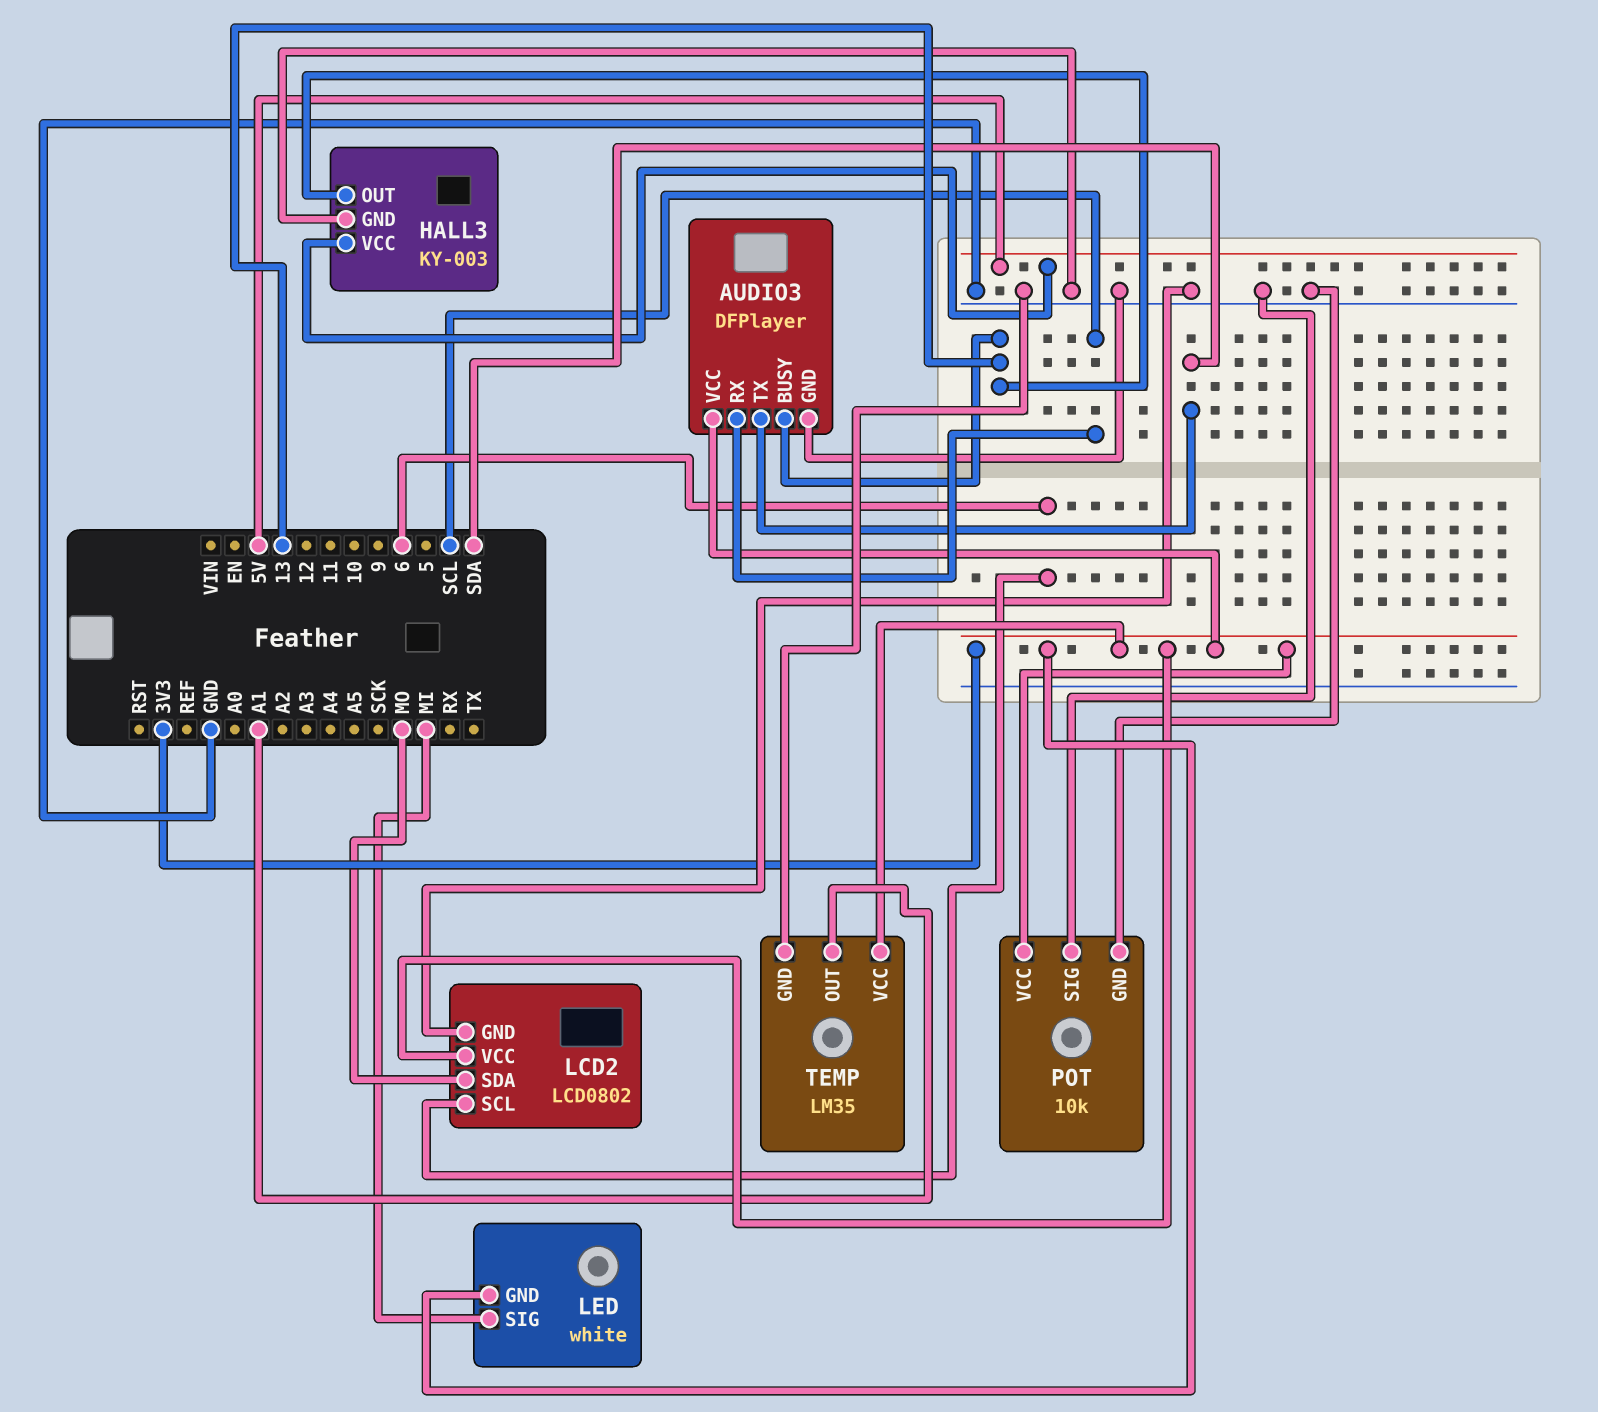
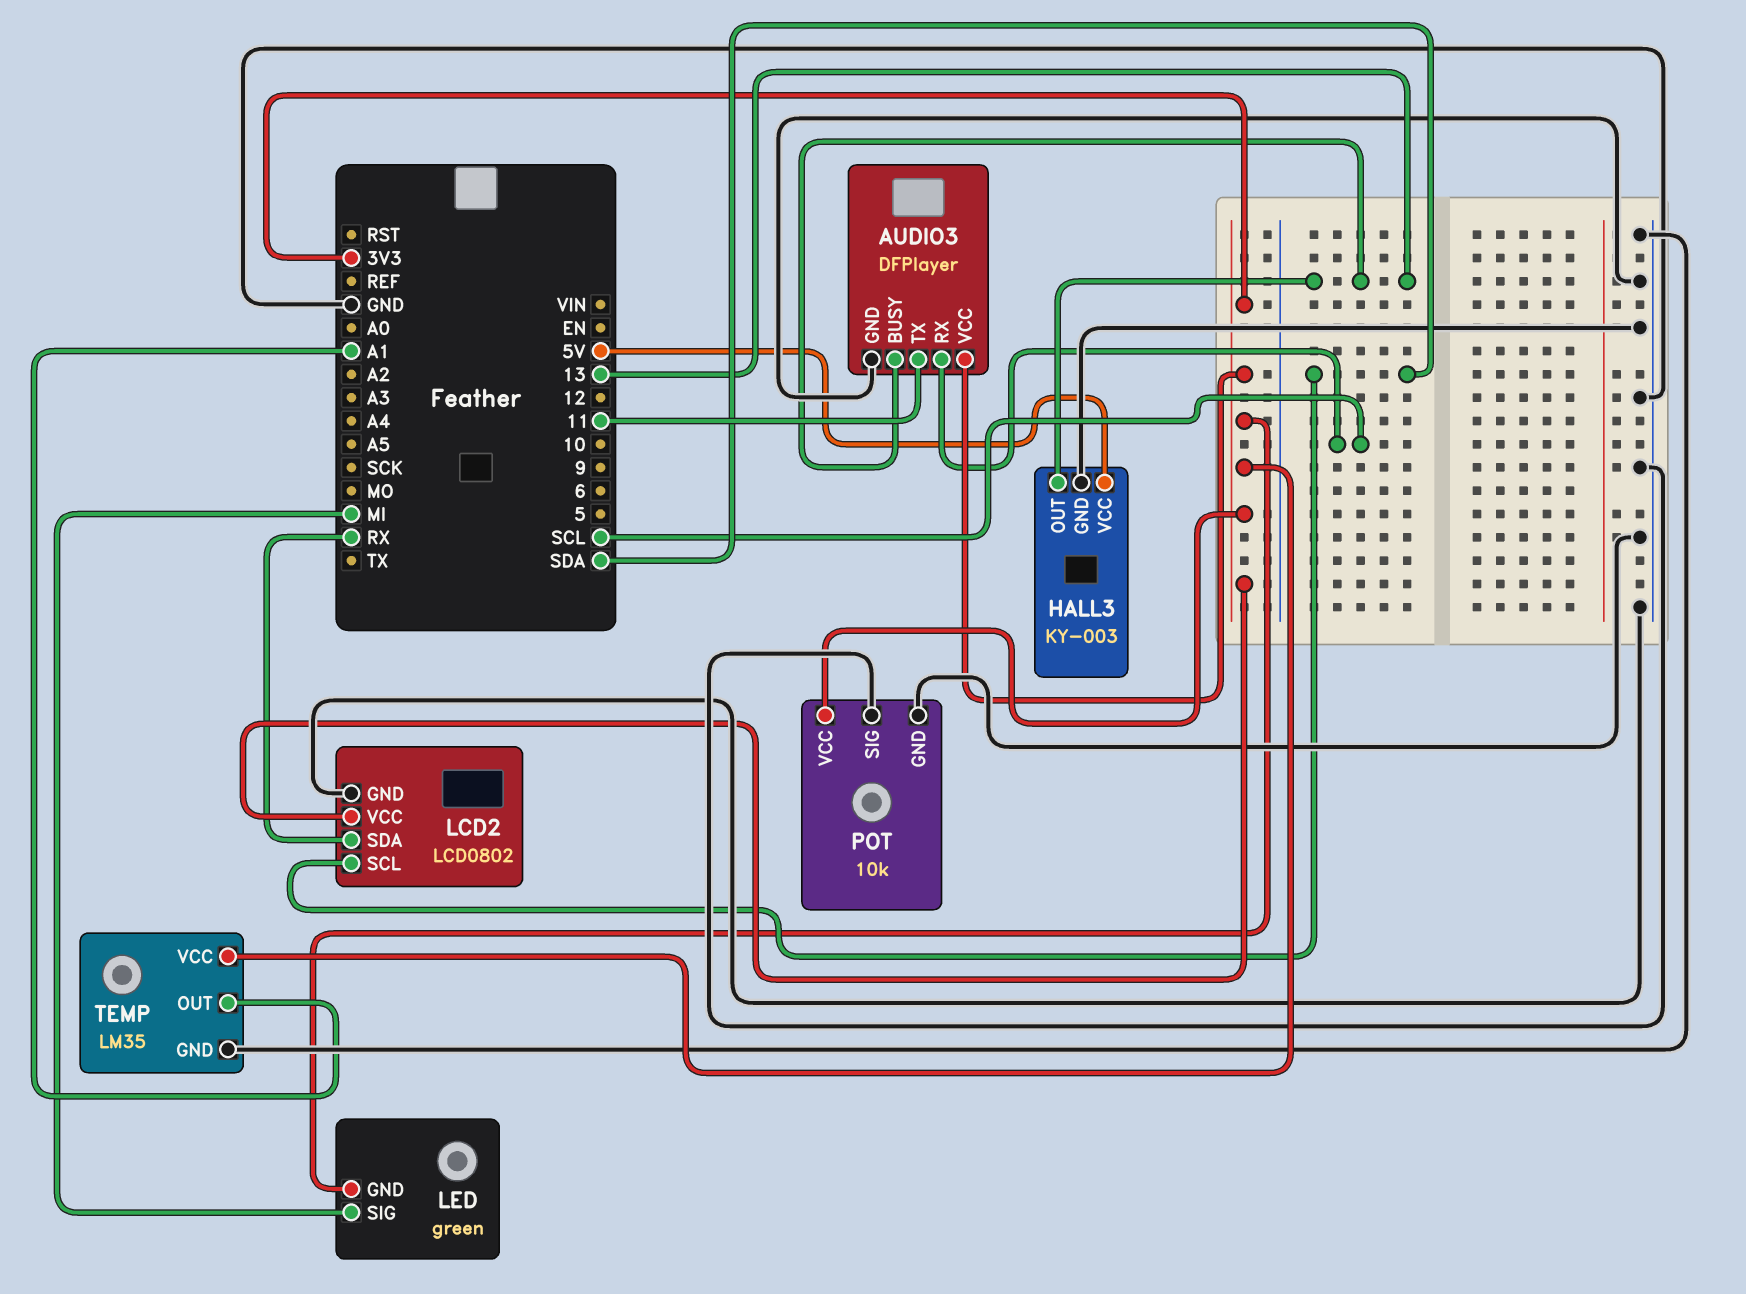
AUDIO3 pin TX: SDA -> 11
LCD2 pin SCL: 6 -> SDA
LCD2 pin SDA: MO -> RX
LED: white -> green

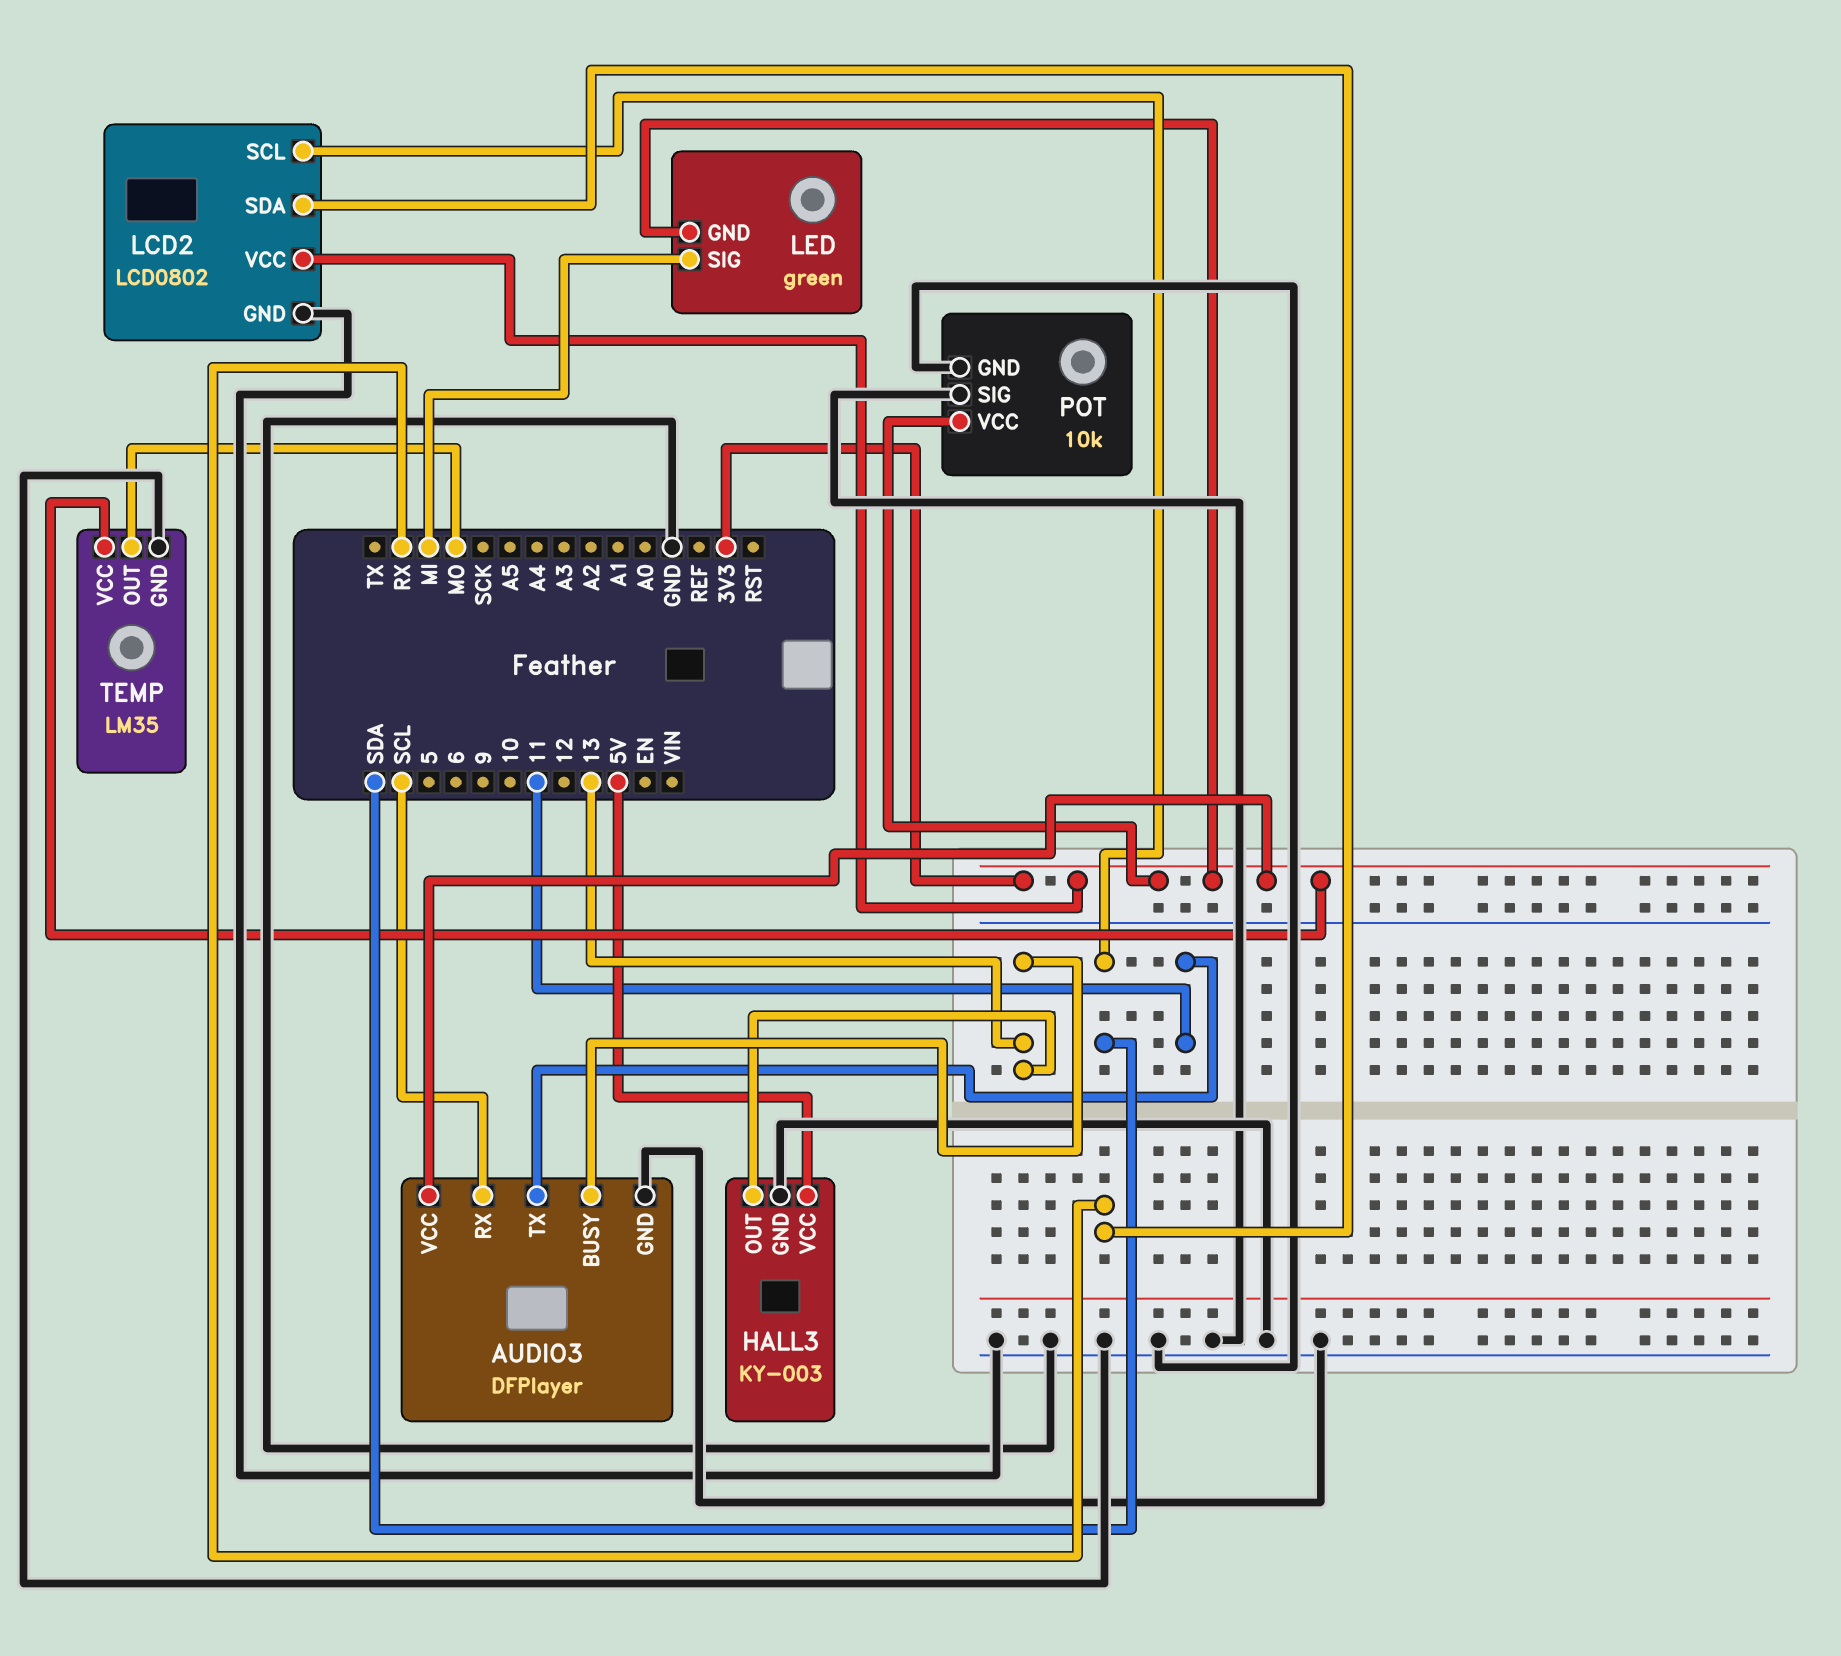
TEMP pin OUT: A1 -> MO

